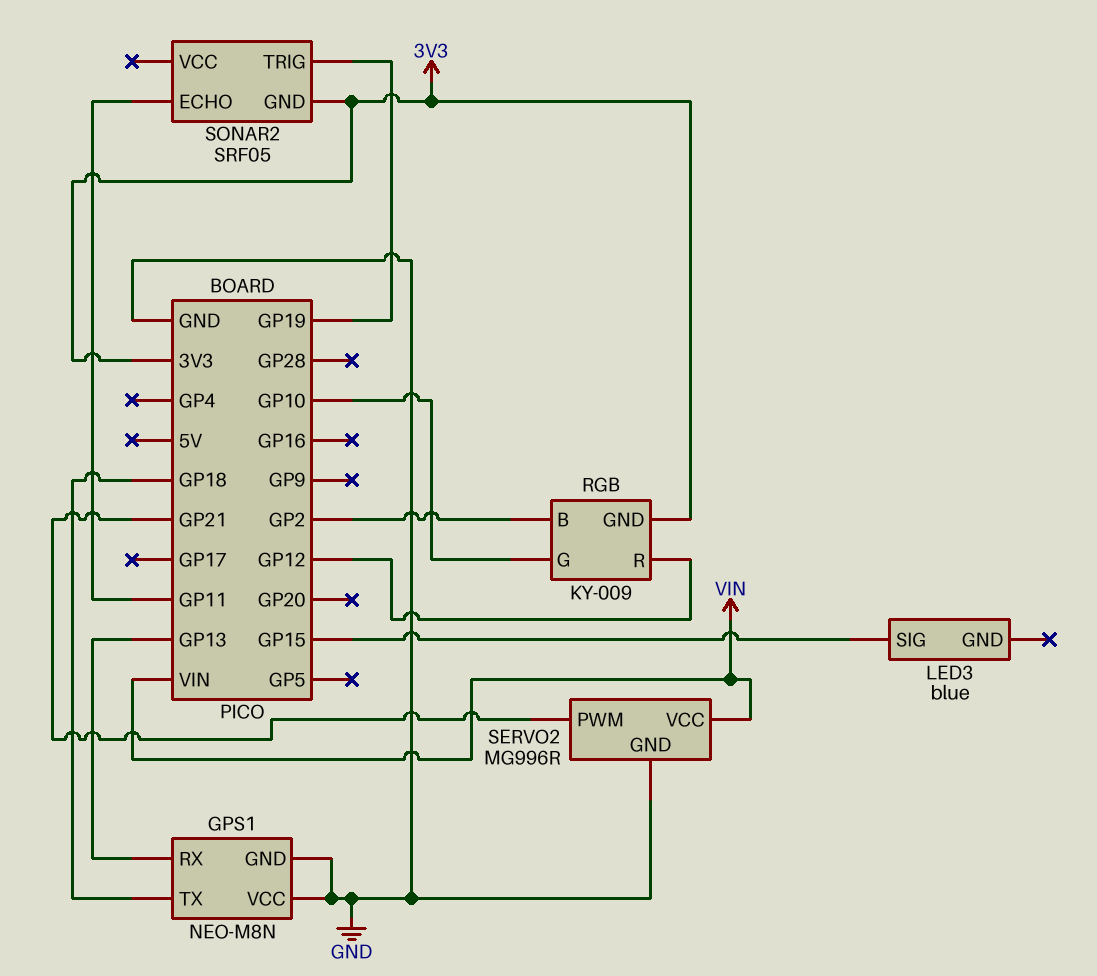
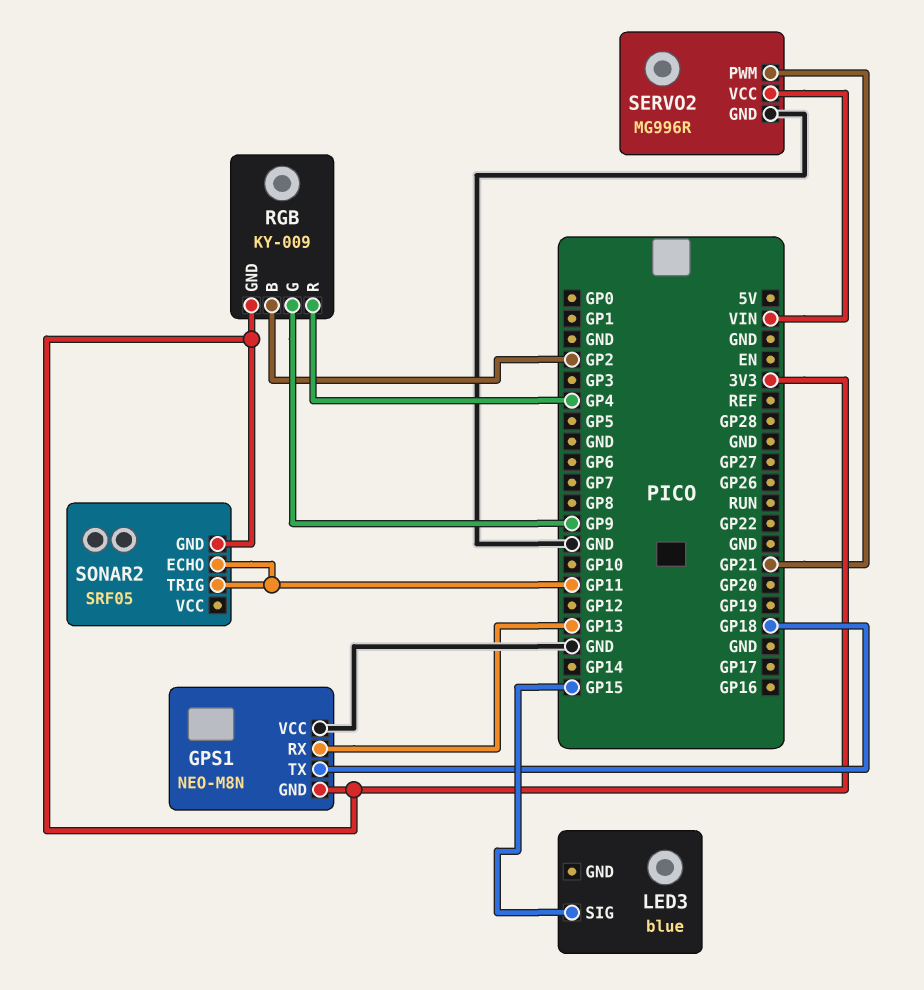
GPS1 pin GND: GND -> 3V3
RGB pin G: GP10 -> GP9
RGB pin R: GP12 -> GP4
SONAR2 pin TRIG: GP19 -> GP11

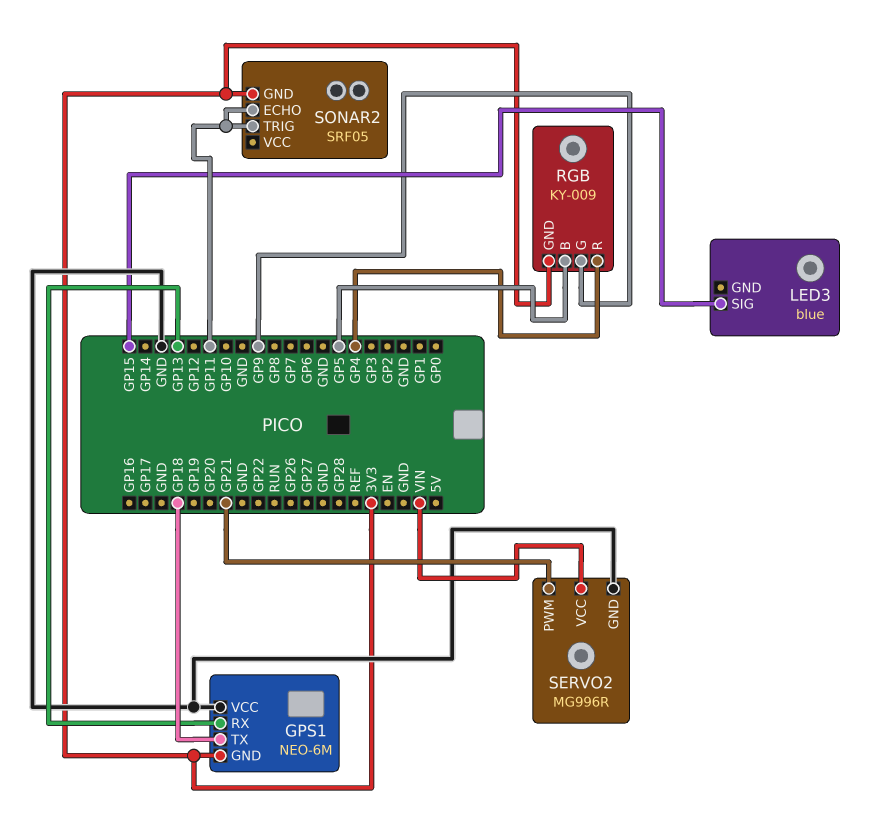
GPS1: NEO-M8N -> NEO-6M
RGB pin B: GP2 -> GP5

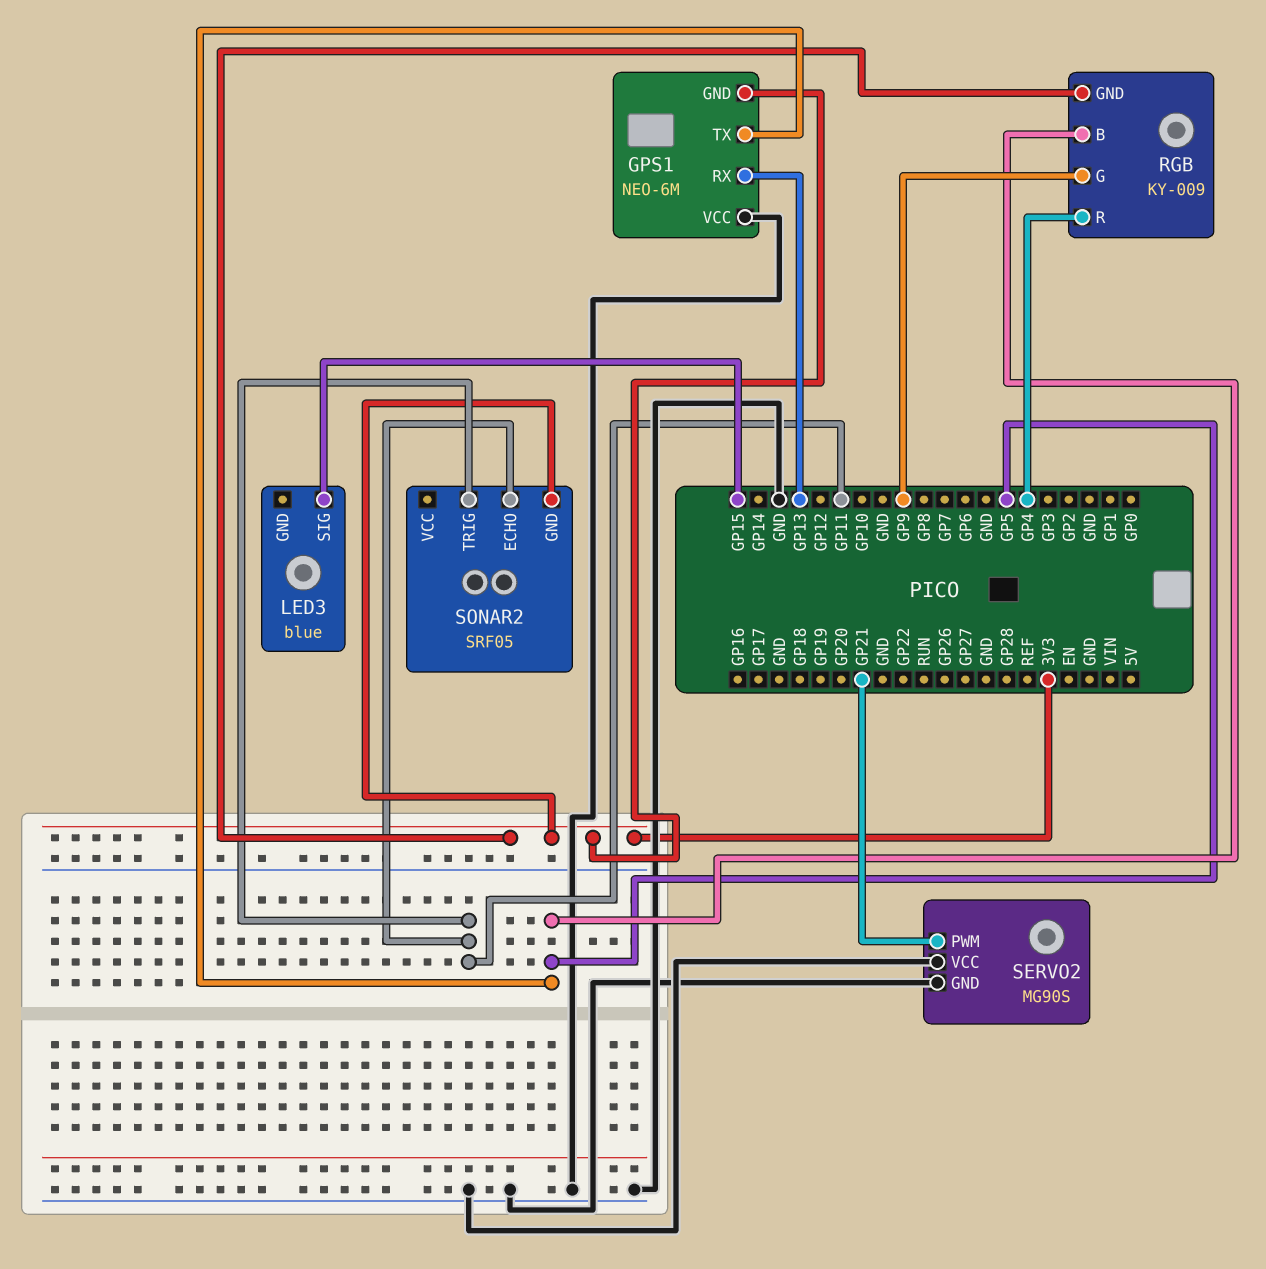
GPS1 pin TX: GP18 -> GP5
SERVO2: MG996R -> MG90S
SERVO2 pin VCC: VIN -> GND

